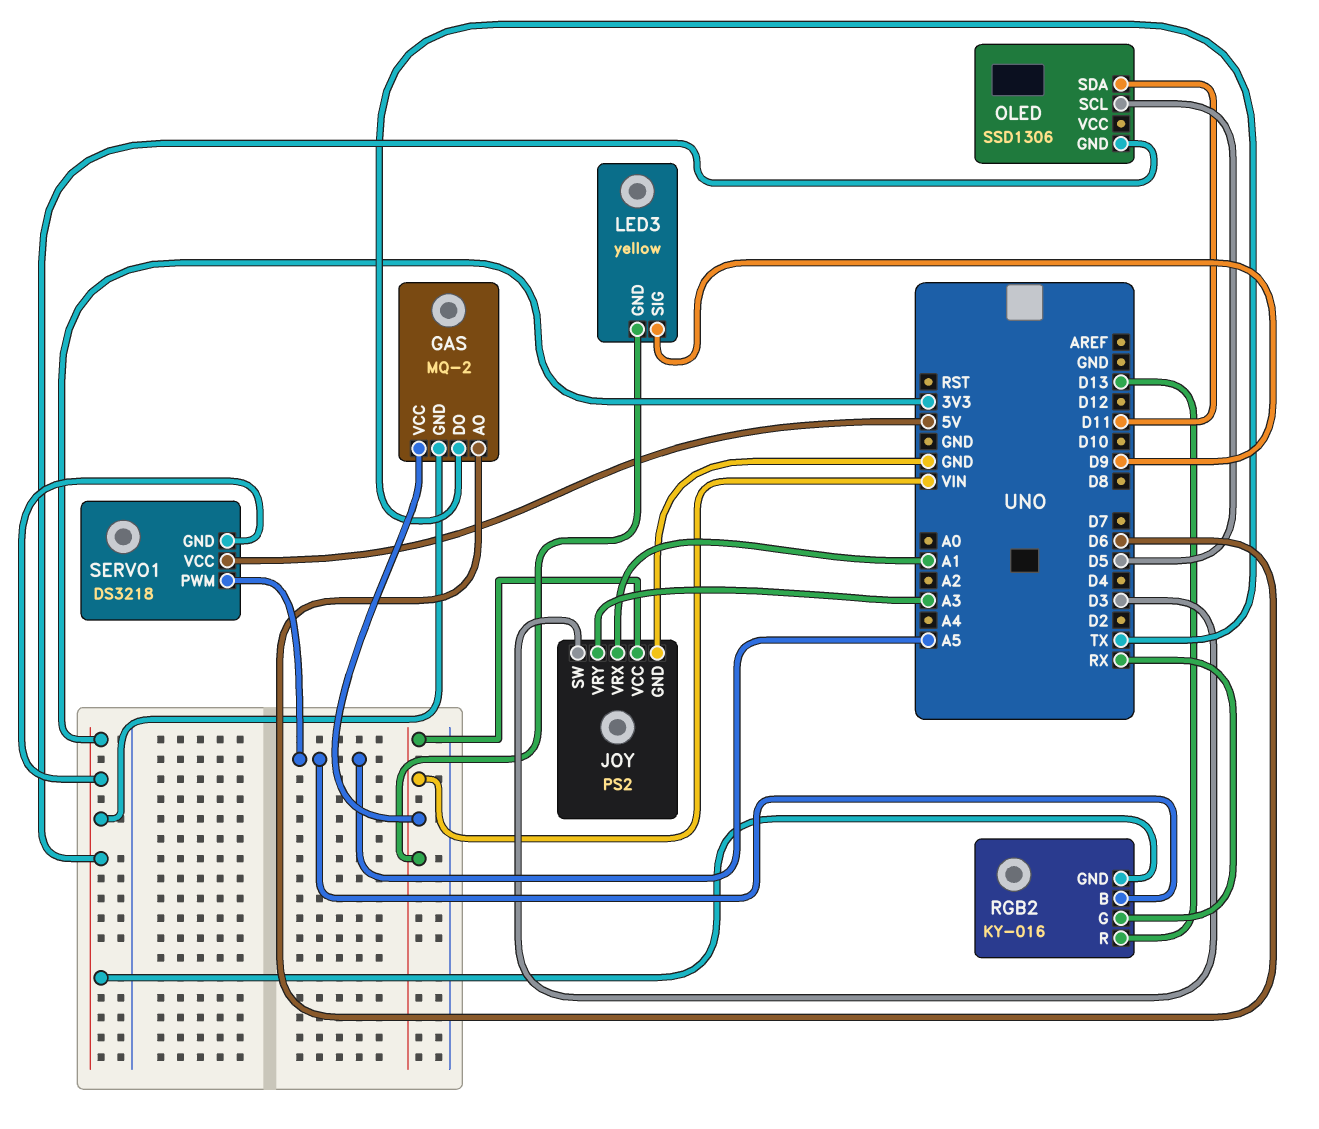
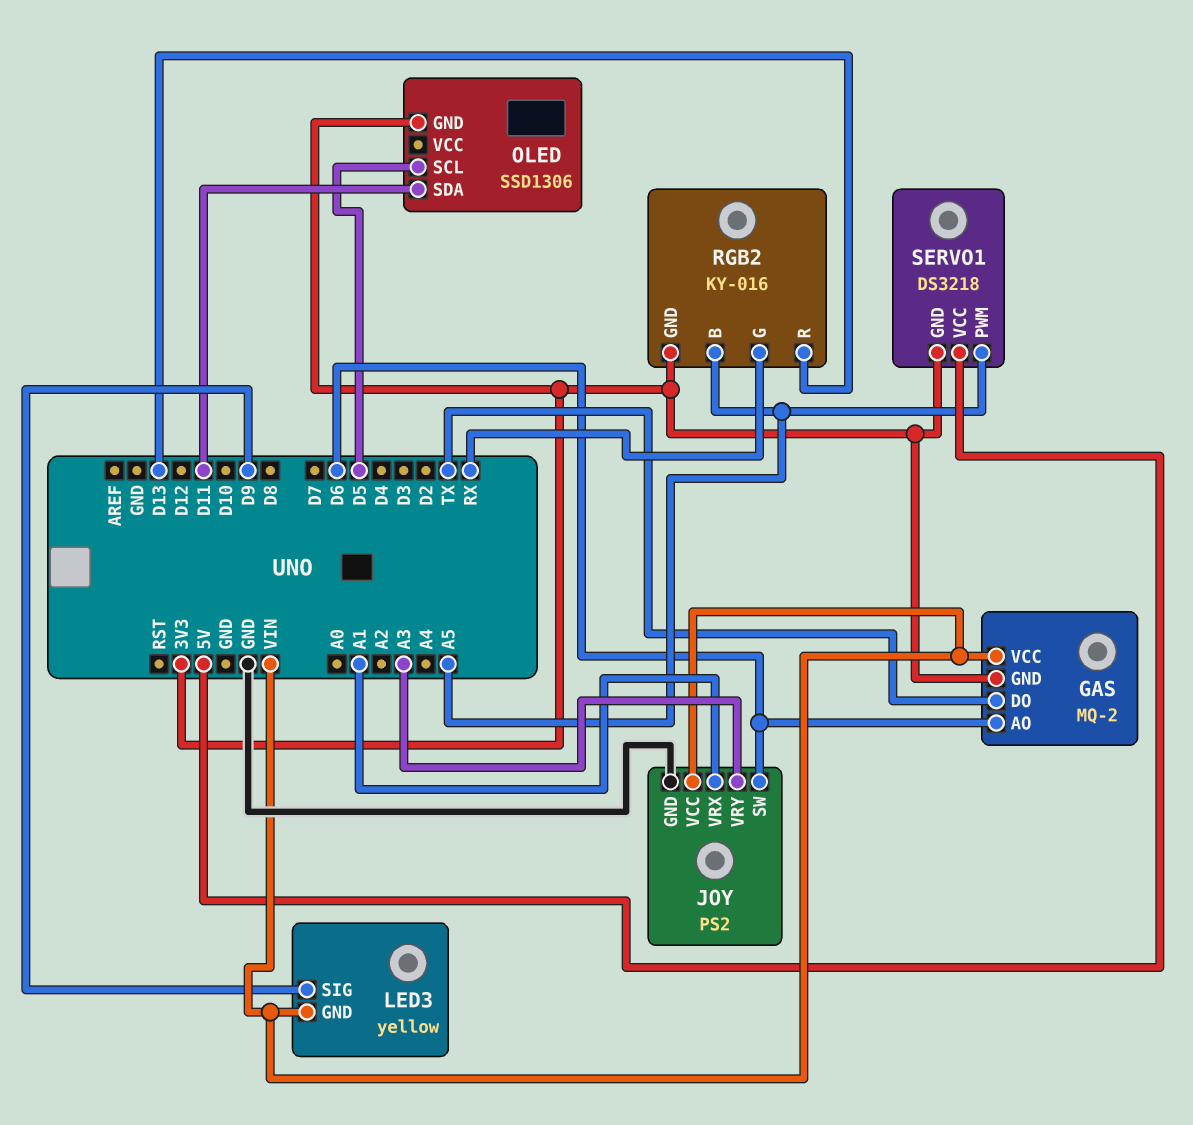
JOY pin SW: D3 -> D6

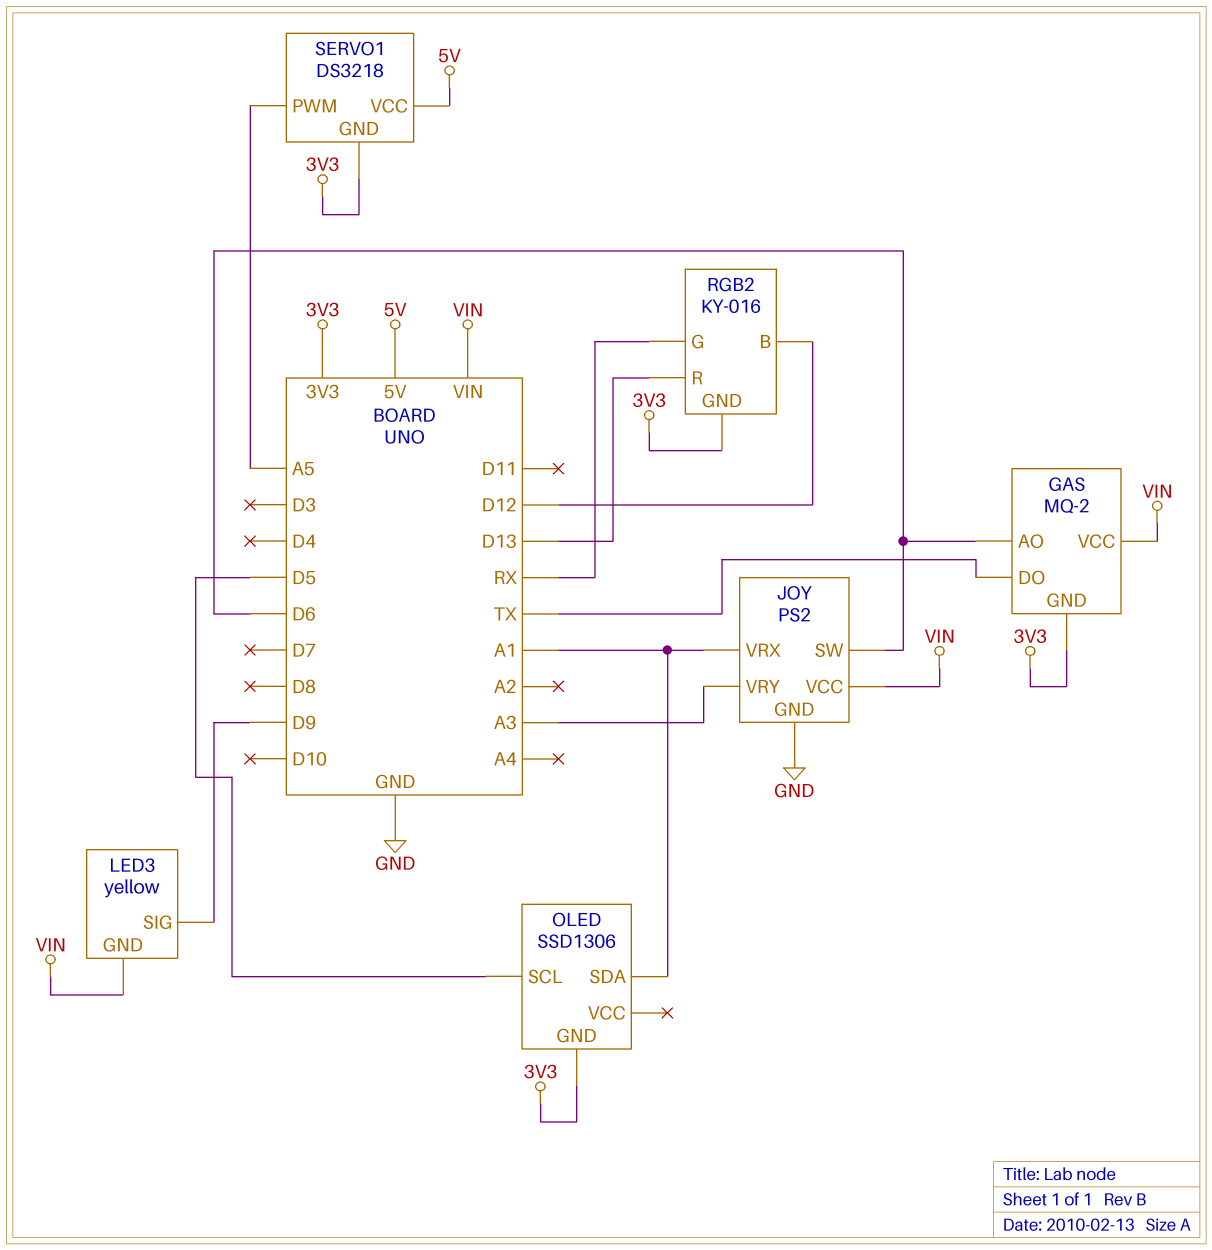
OLED pin SDA: D11 -> A1
RGB2 pin B: A5 -> D12

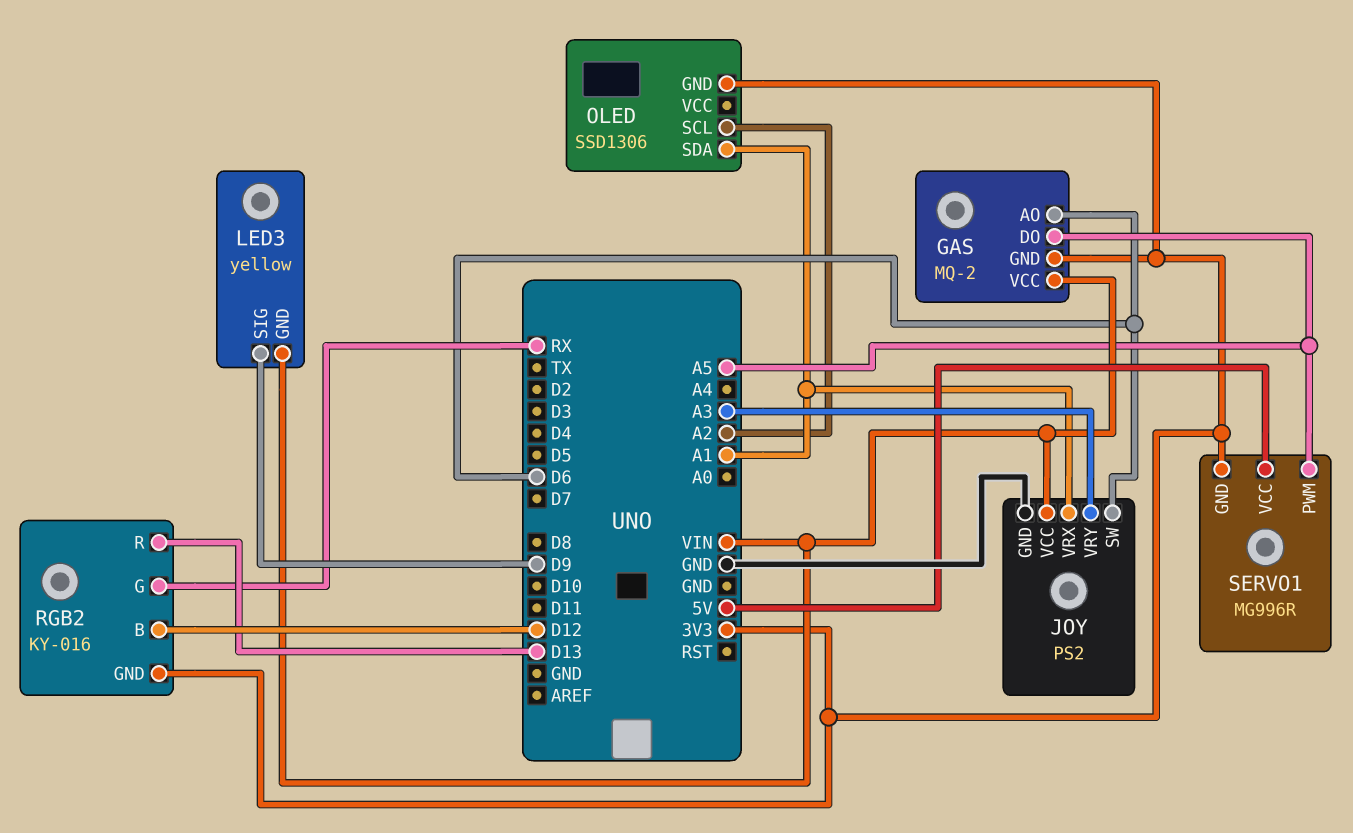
GAS pin DO: TX -> A5
OLED pin SCL: D5 -> A2
SERVO1: DS3218 -> MG996R

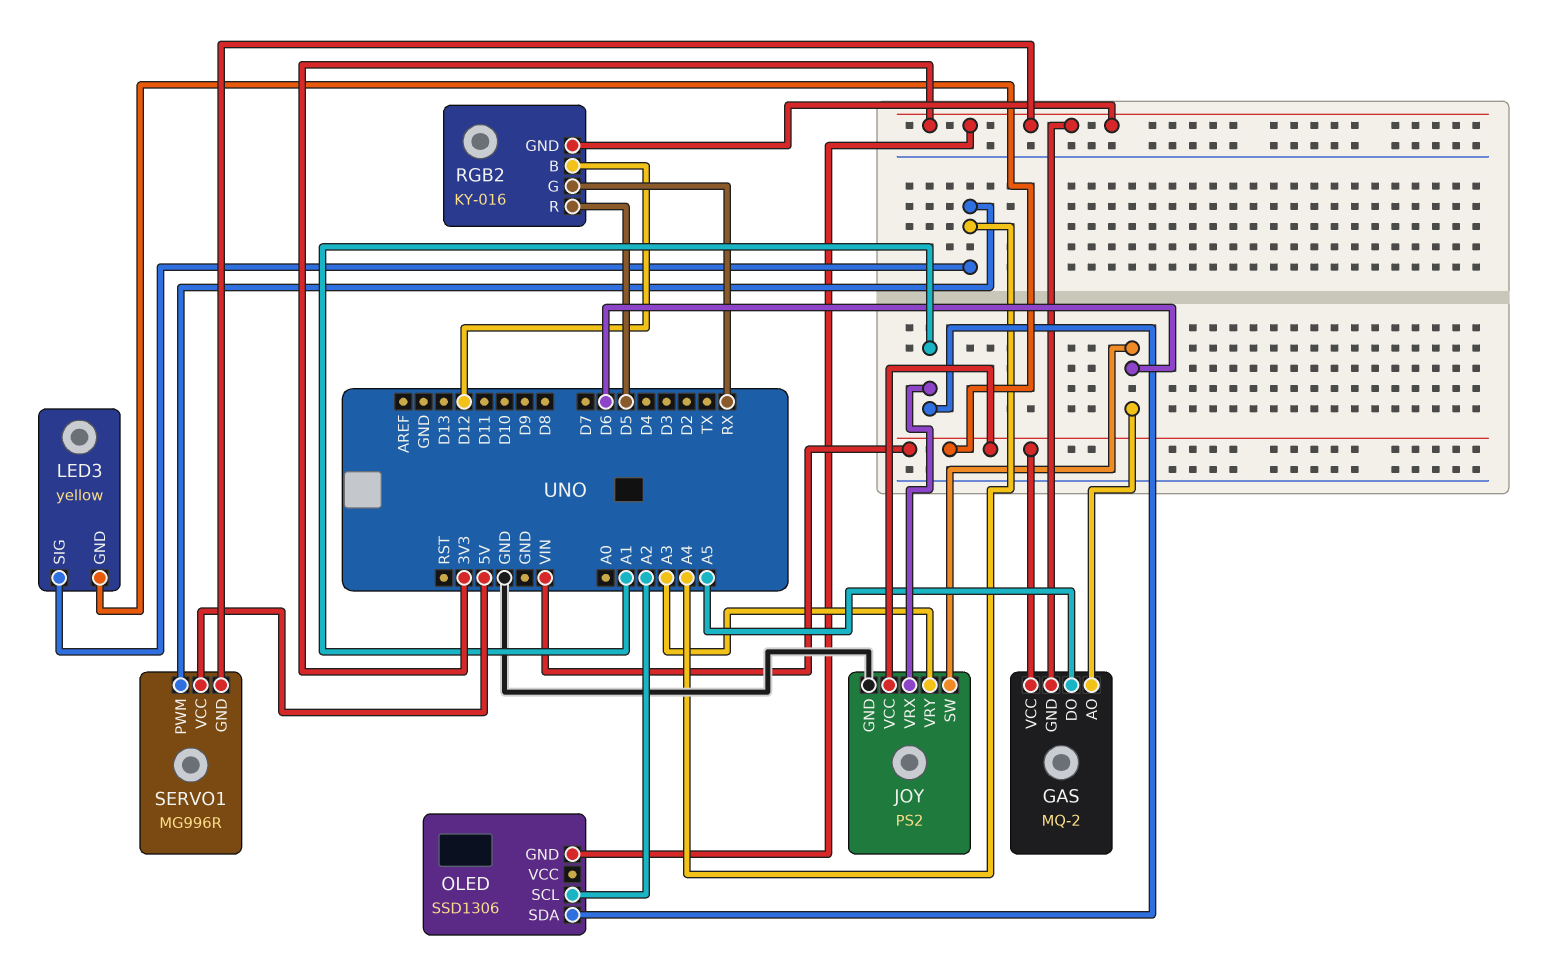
LED3 pin SIG: D9 -> A4
RGB2 pin R: D13 -> D5
SERVO1 pin PWM: A5 -> A4

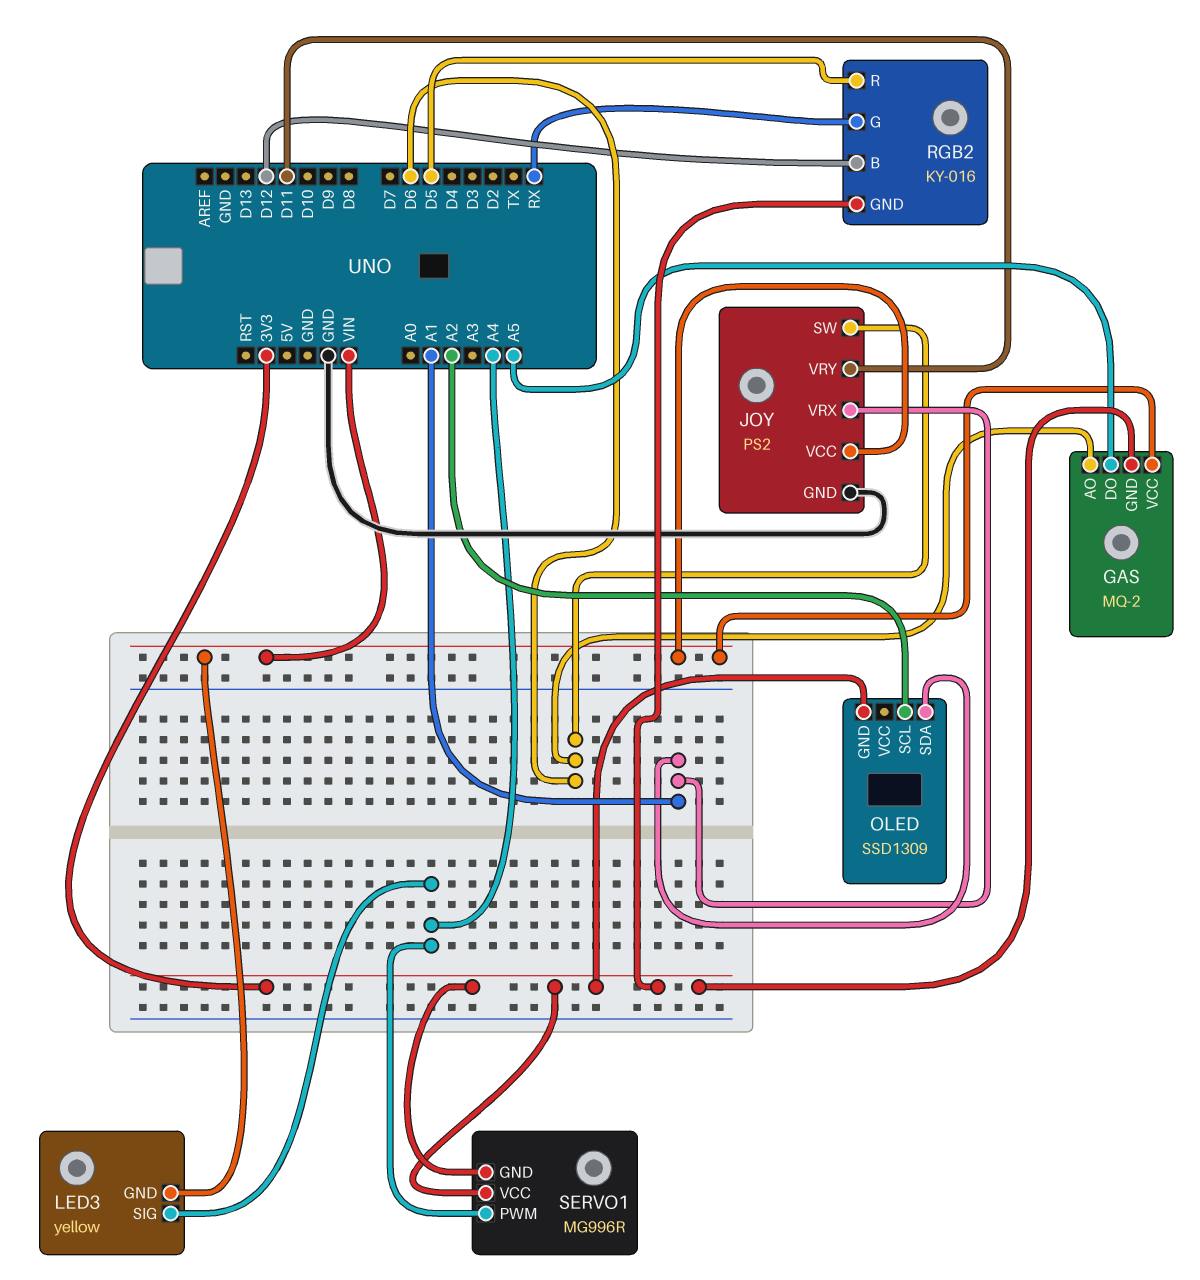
JOY pin VRY: A3 -> D11
OLED: SSD1306 -> SSD1309
SERVO1 pin VCC: 5V -> 3V3

